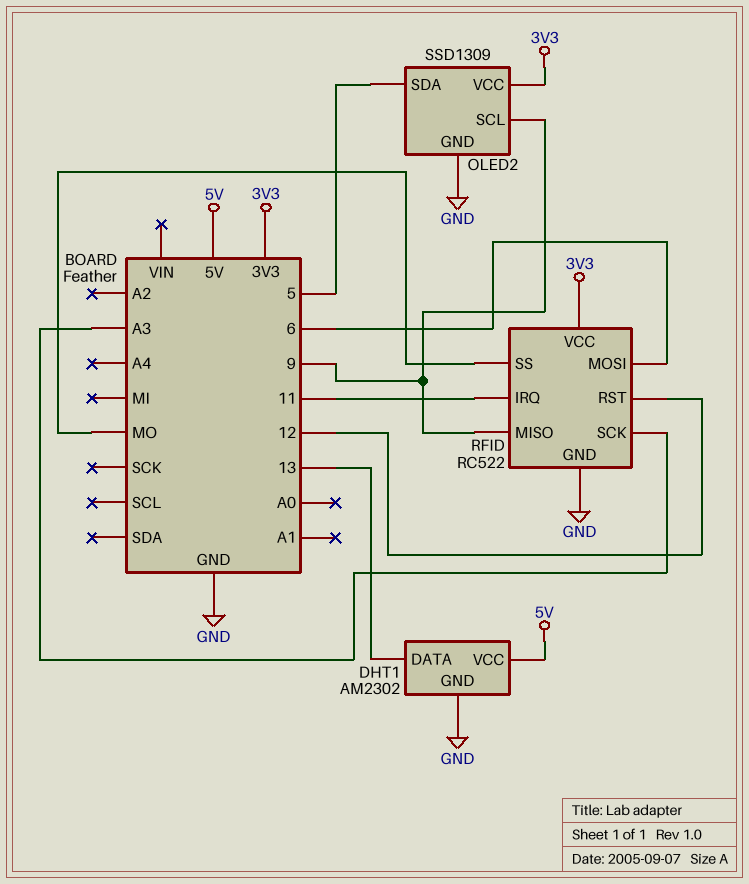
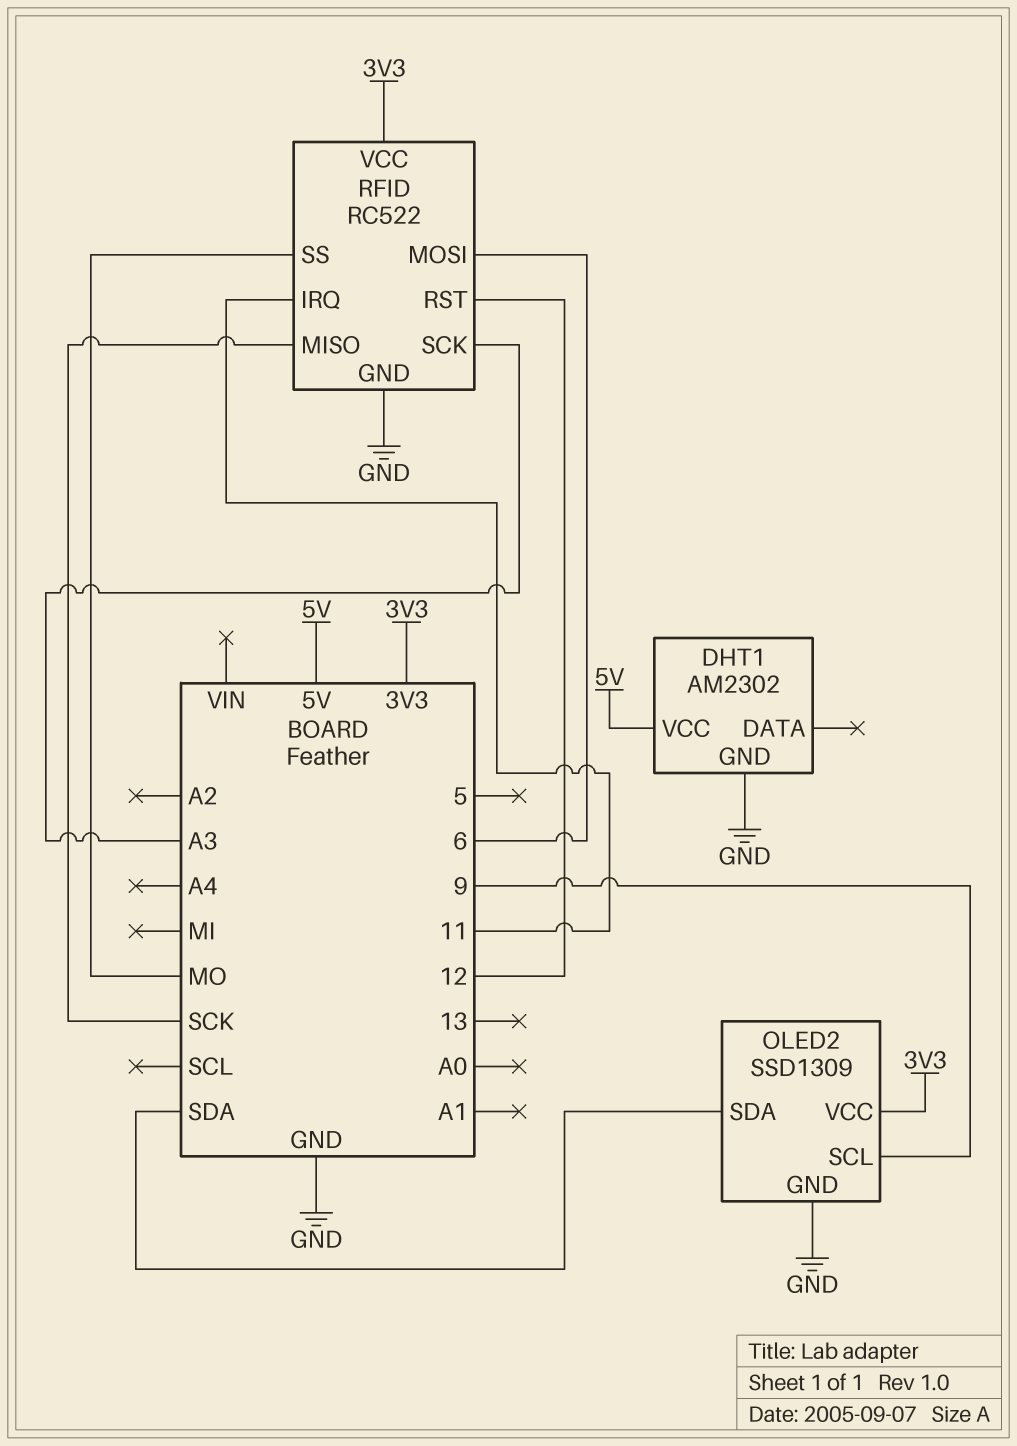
DHT1 pin DATA: 13 -> none
OLED2 pin SDA: 5 -> SDA
RFID pin MISO: 9 -> SCK

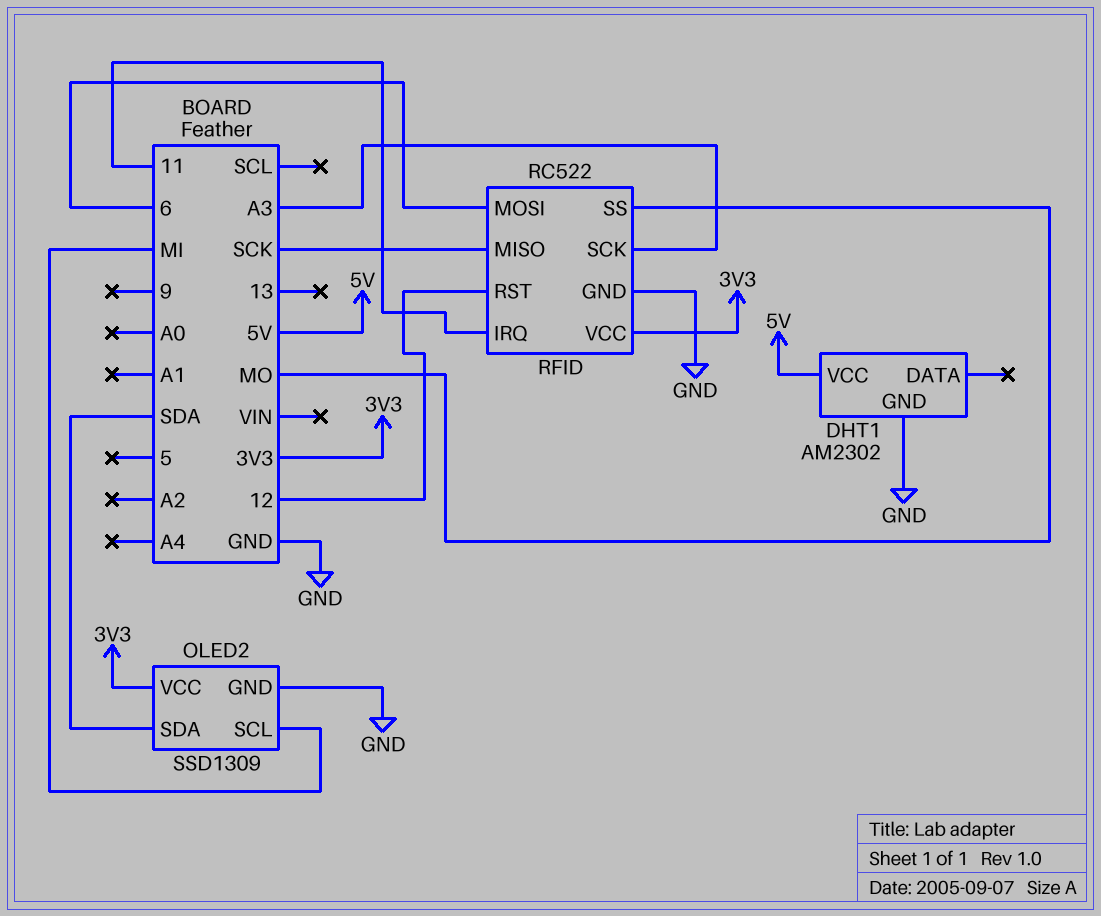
OLED2 pin SCL: 9 -> MI

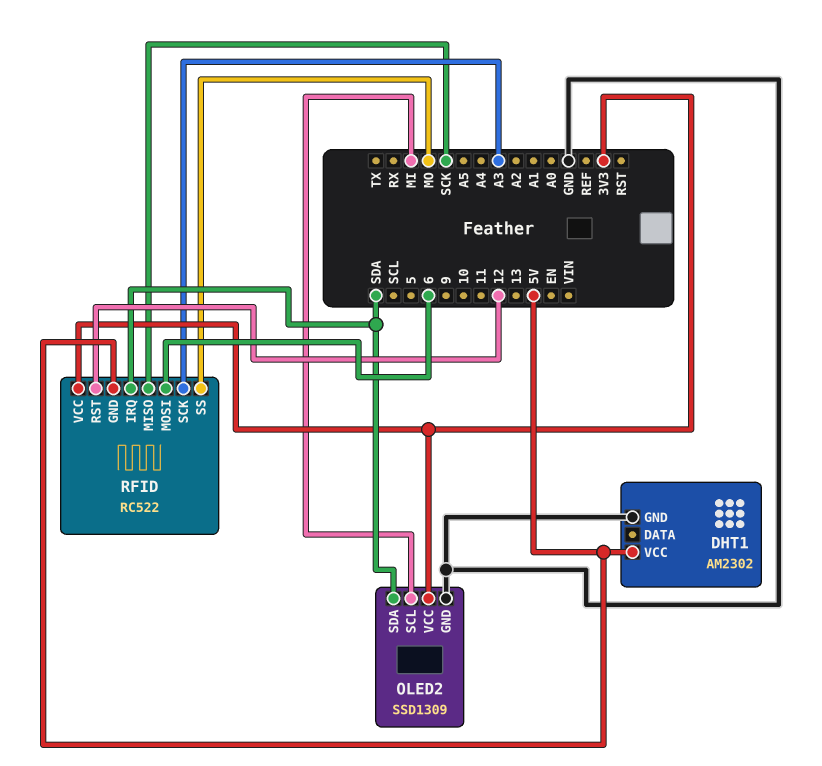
RFID pin GND: GND -> 5V
RFID pin IRQ: 11 -> SDA

